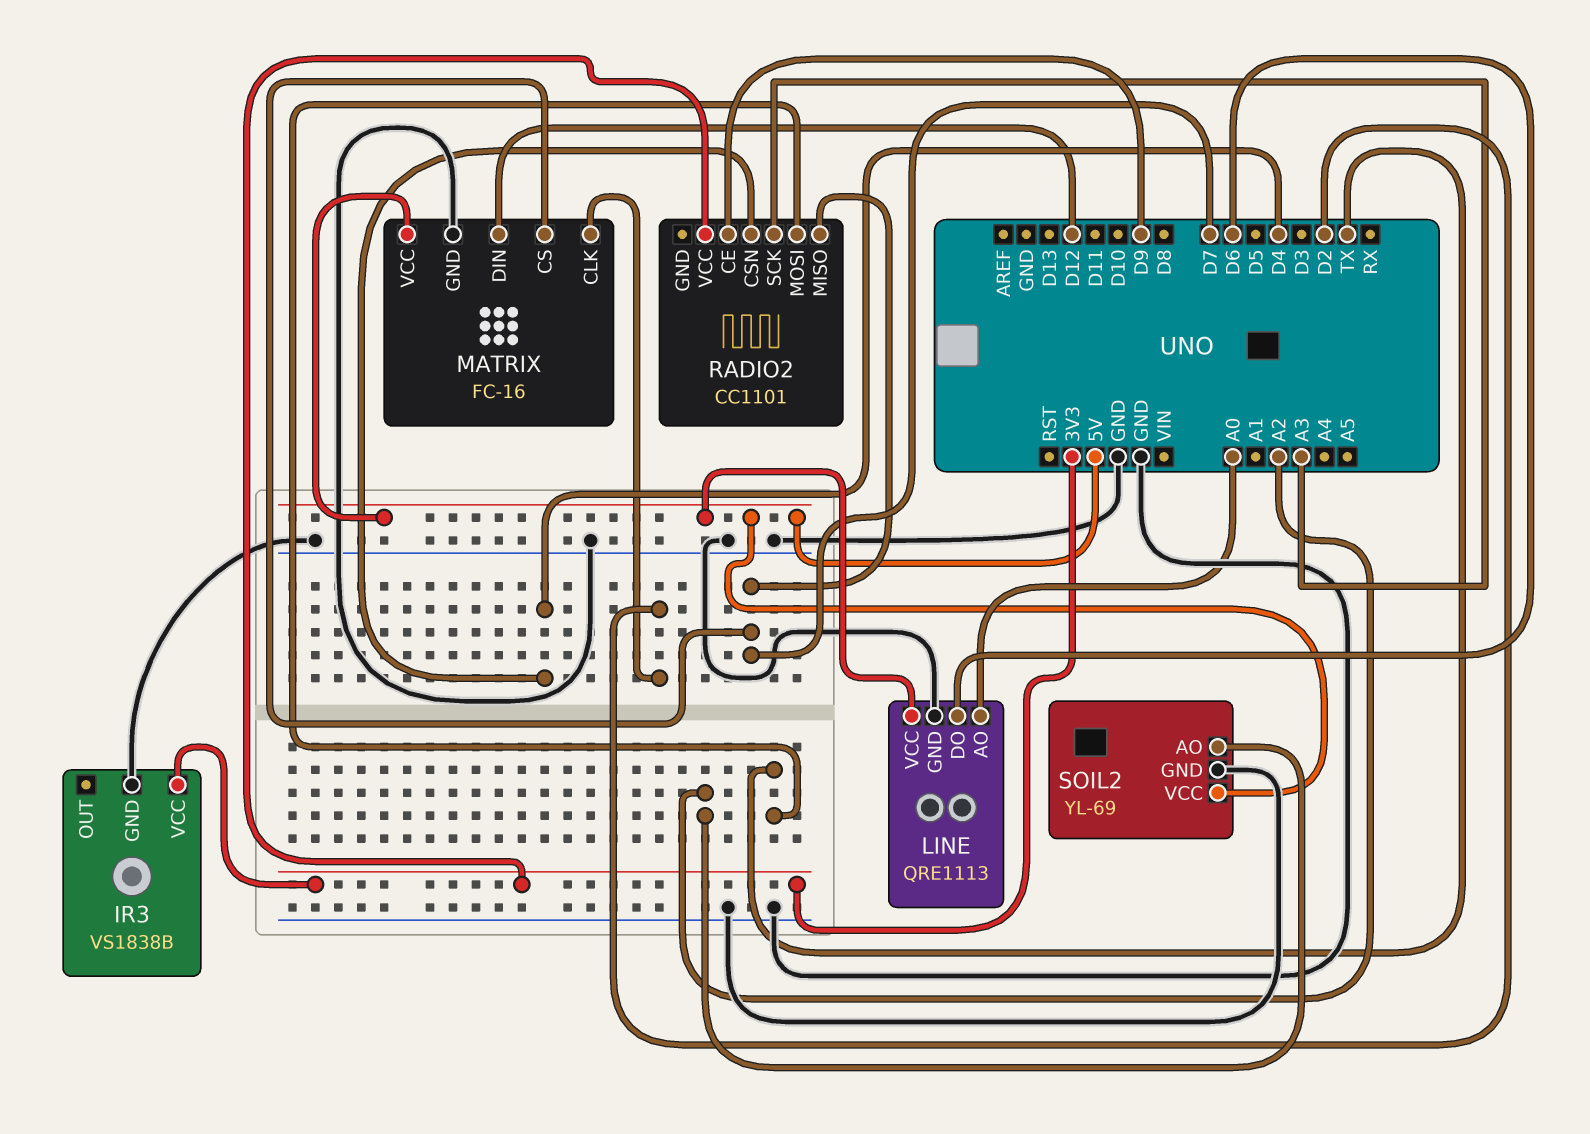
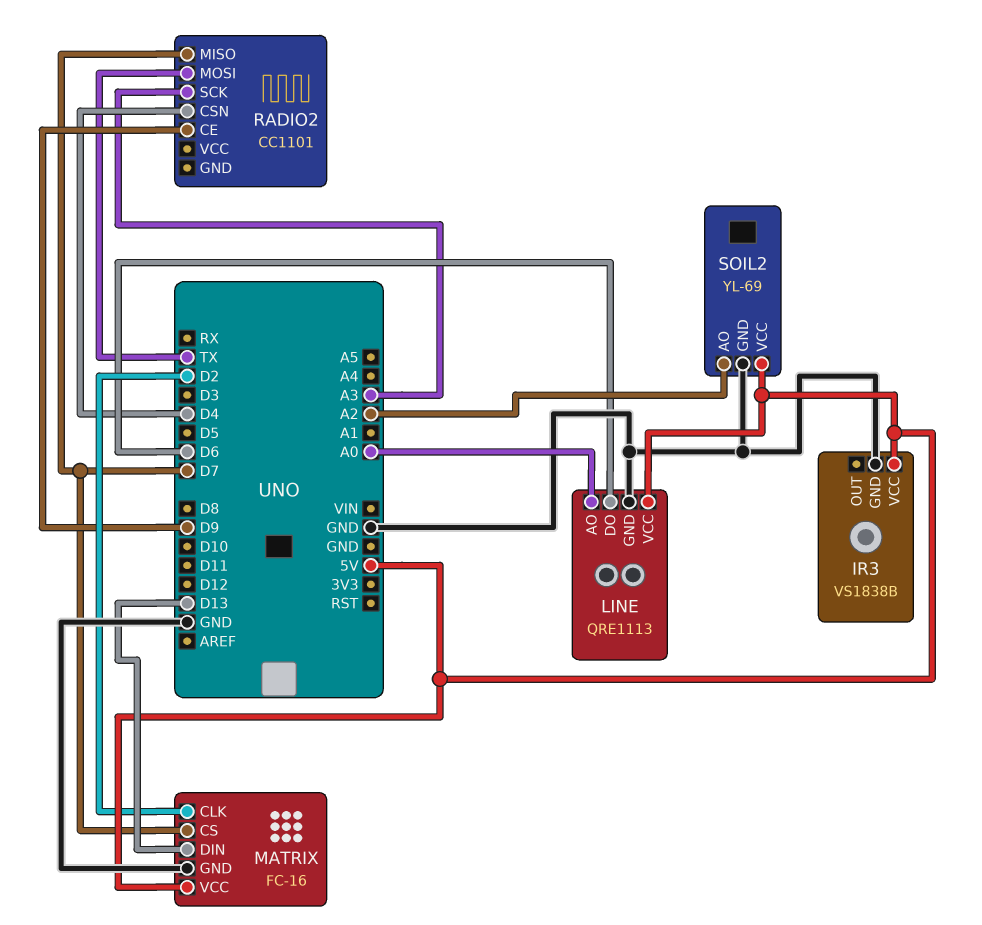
IR3 pin VCC: 3V3 -> 5V
MATRIX pin DIN: D12 -> D13
RADIO2 pin VCC: 3V3 -> none

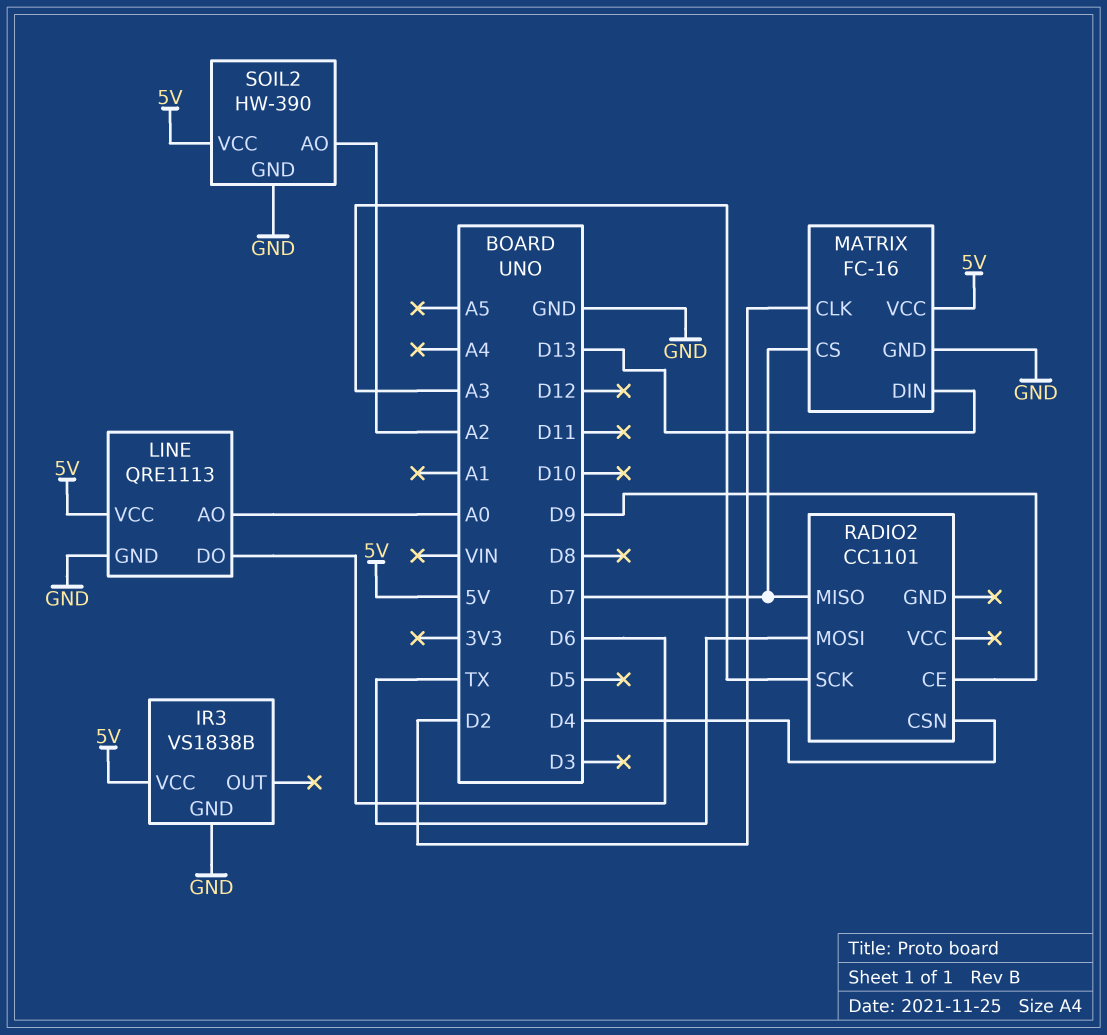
SOIL2: YL-69 -> HW-390

